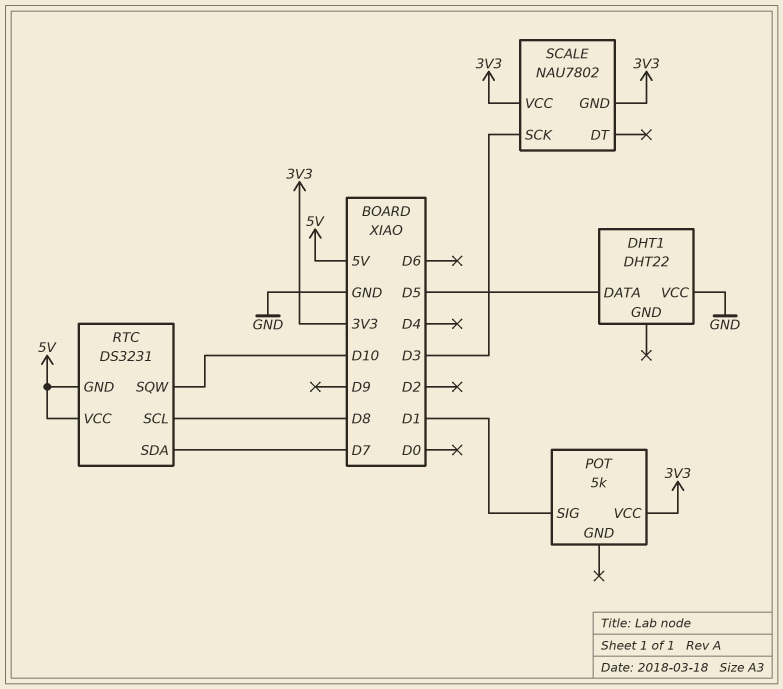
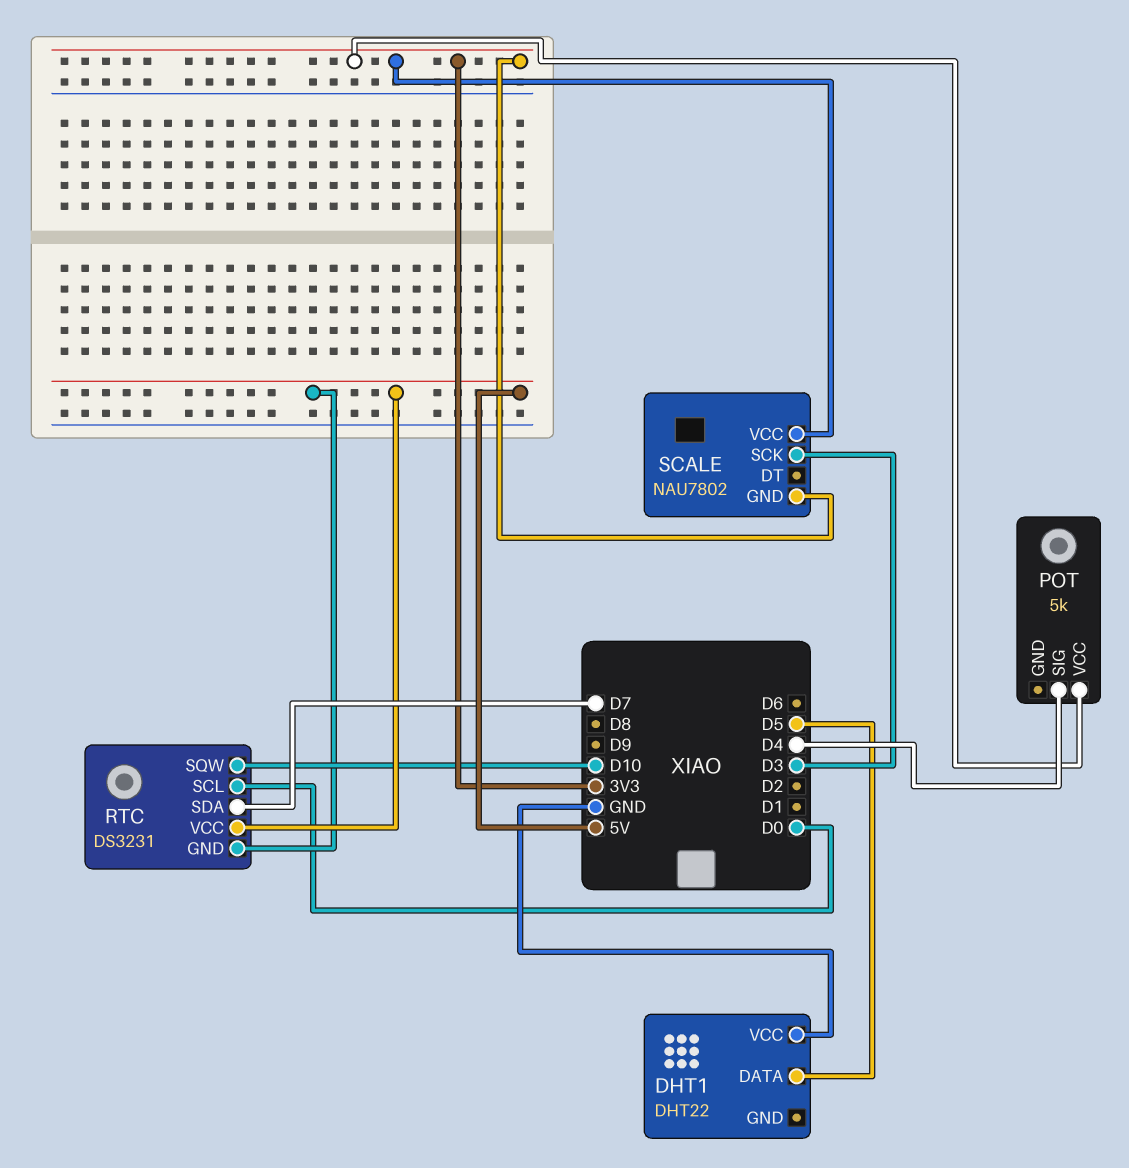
POT pin SIG: D1 -> D4
RTC pin SCL: D8 -> D0

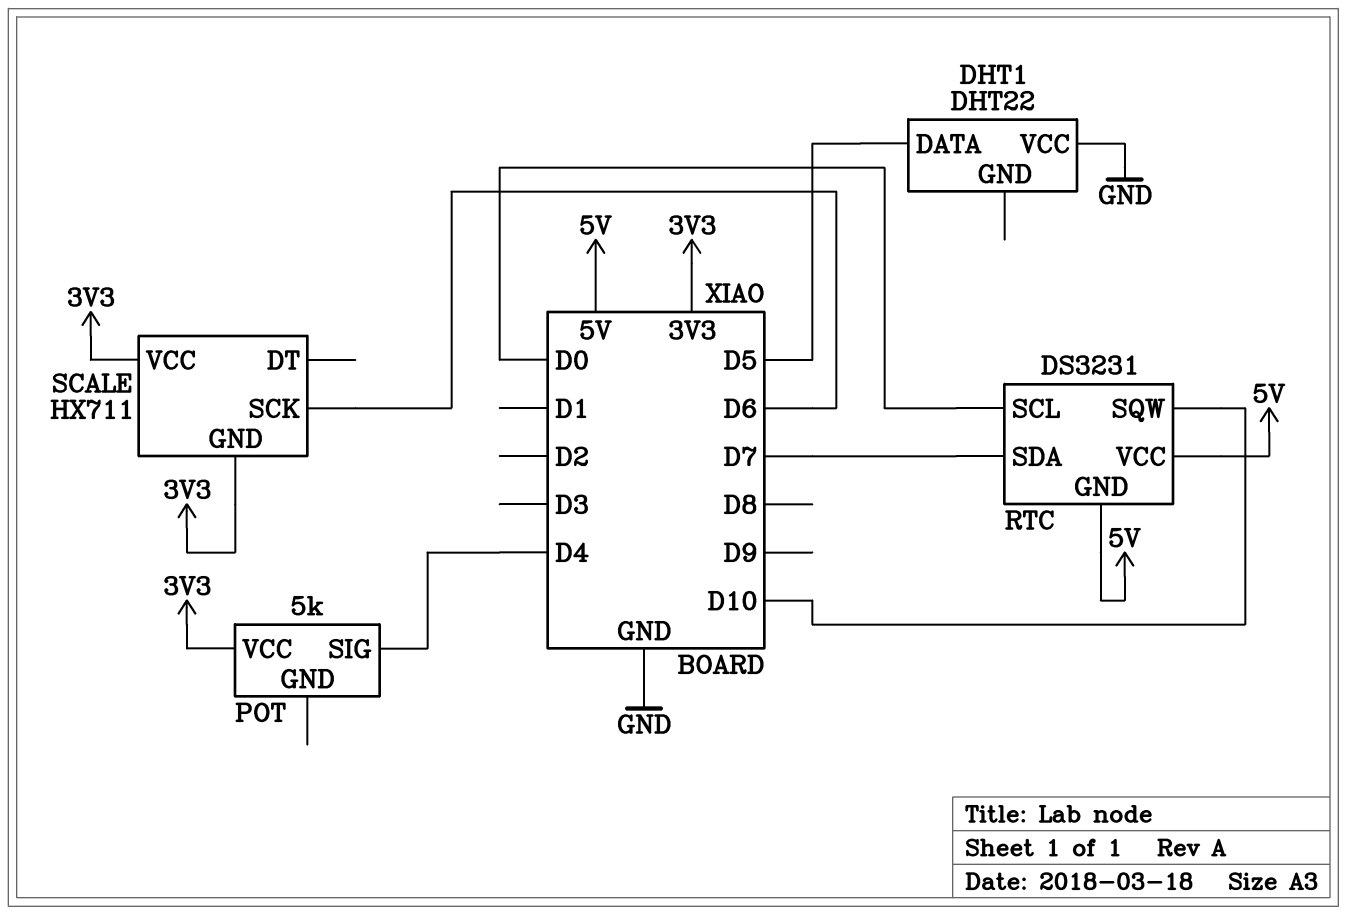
SCALE: NAU7802 -> HX711
SCALE pin SCK: D3 -> D6

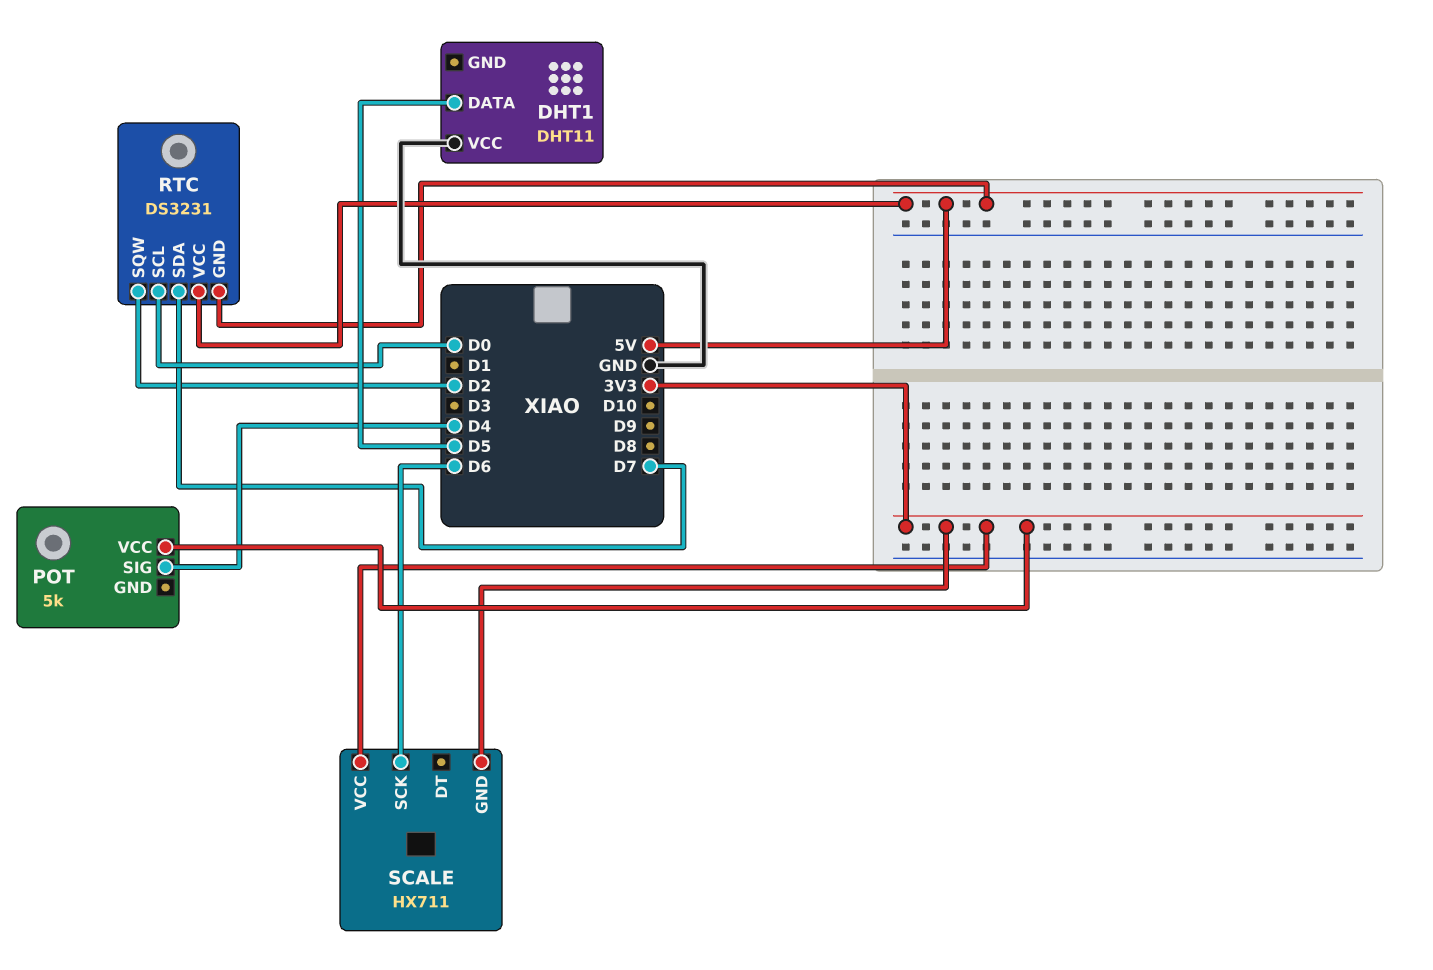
DHT1: DHT22 -> DHT11
RTC pin SQW: D10 -> D2

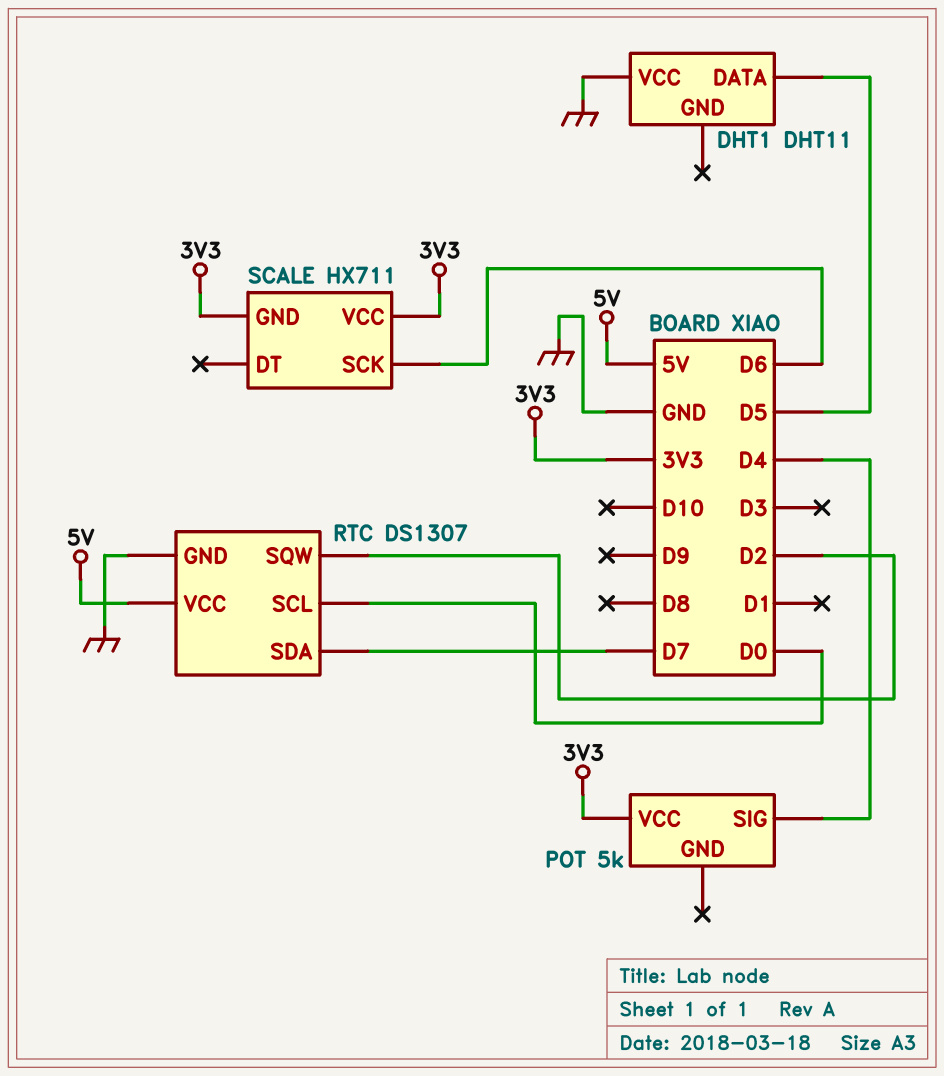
RTC: DS3231 -> DS1307
RTC pin GND: 5V -> GND

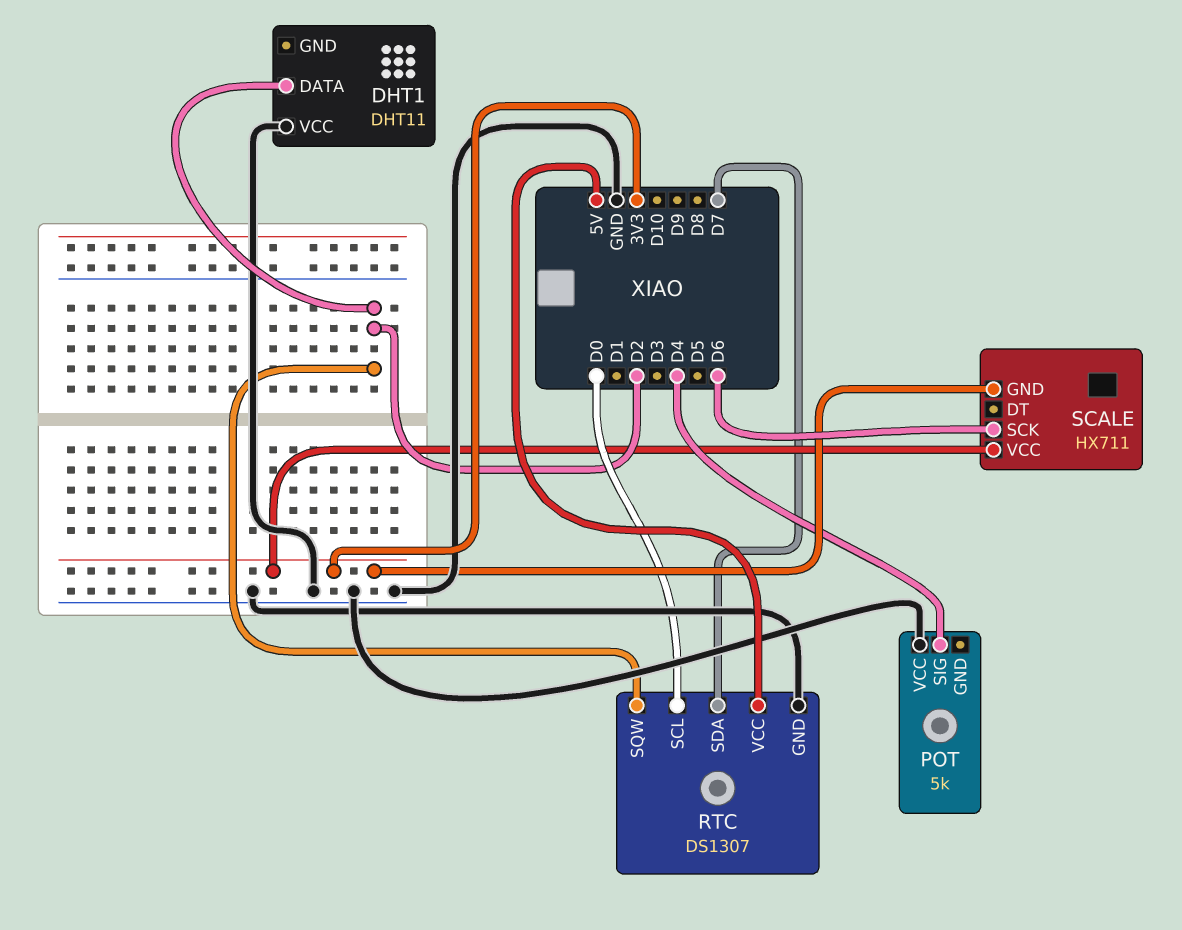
DHT1 pin DATA: D5 -> D2
POT pin VCC: 3V3 -> GND

